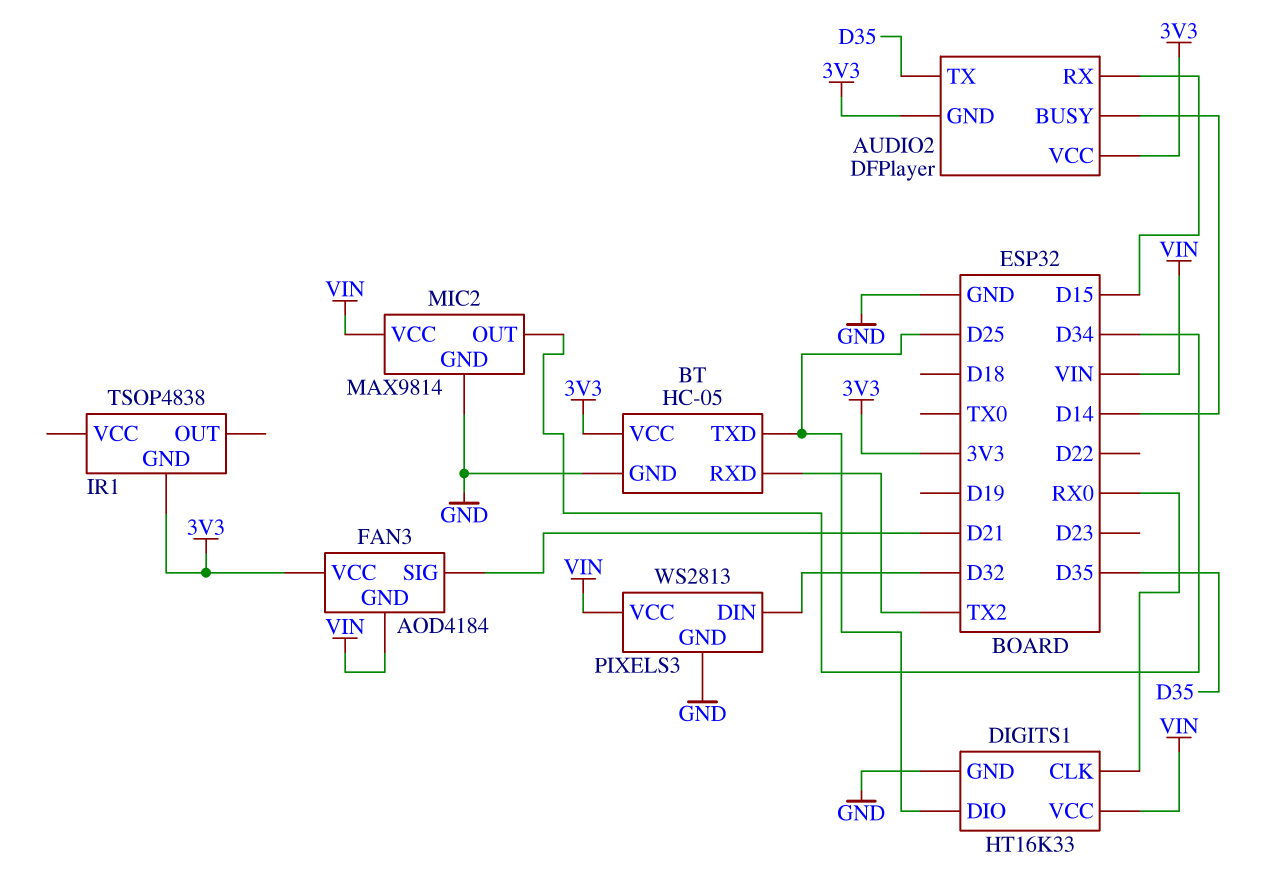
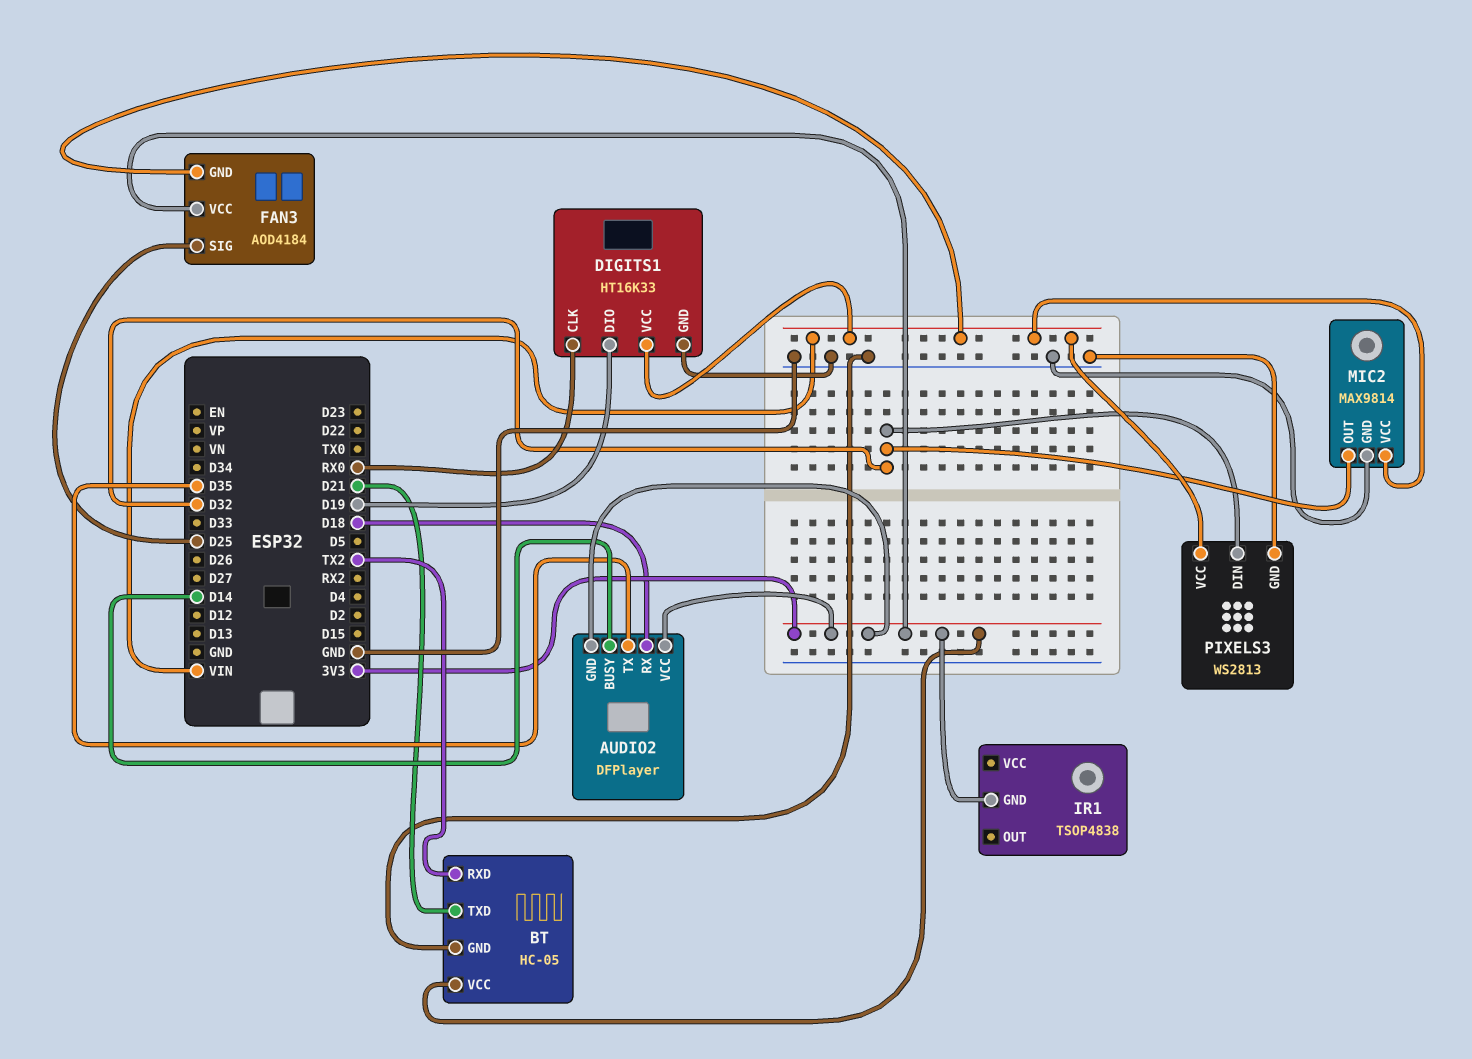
AUDIO2 pin RX: D15 -> D18
BT pin TXD: D25 -> D21
DIGITS1 pin DIO: D25 -> D19
FAN3 pin SIG: D21 -> D25
MIC2 pin OUT: D34 -> D32

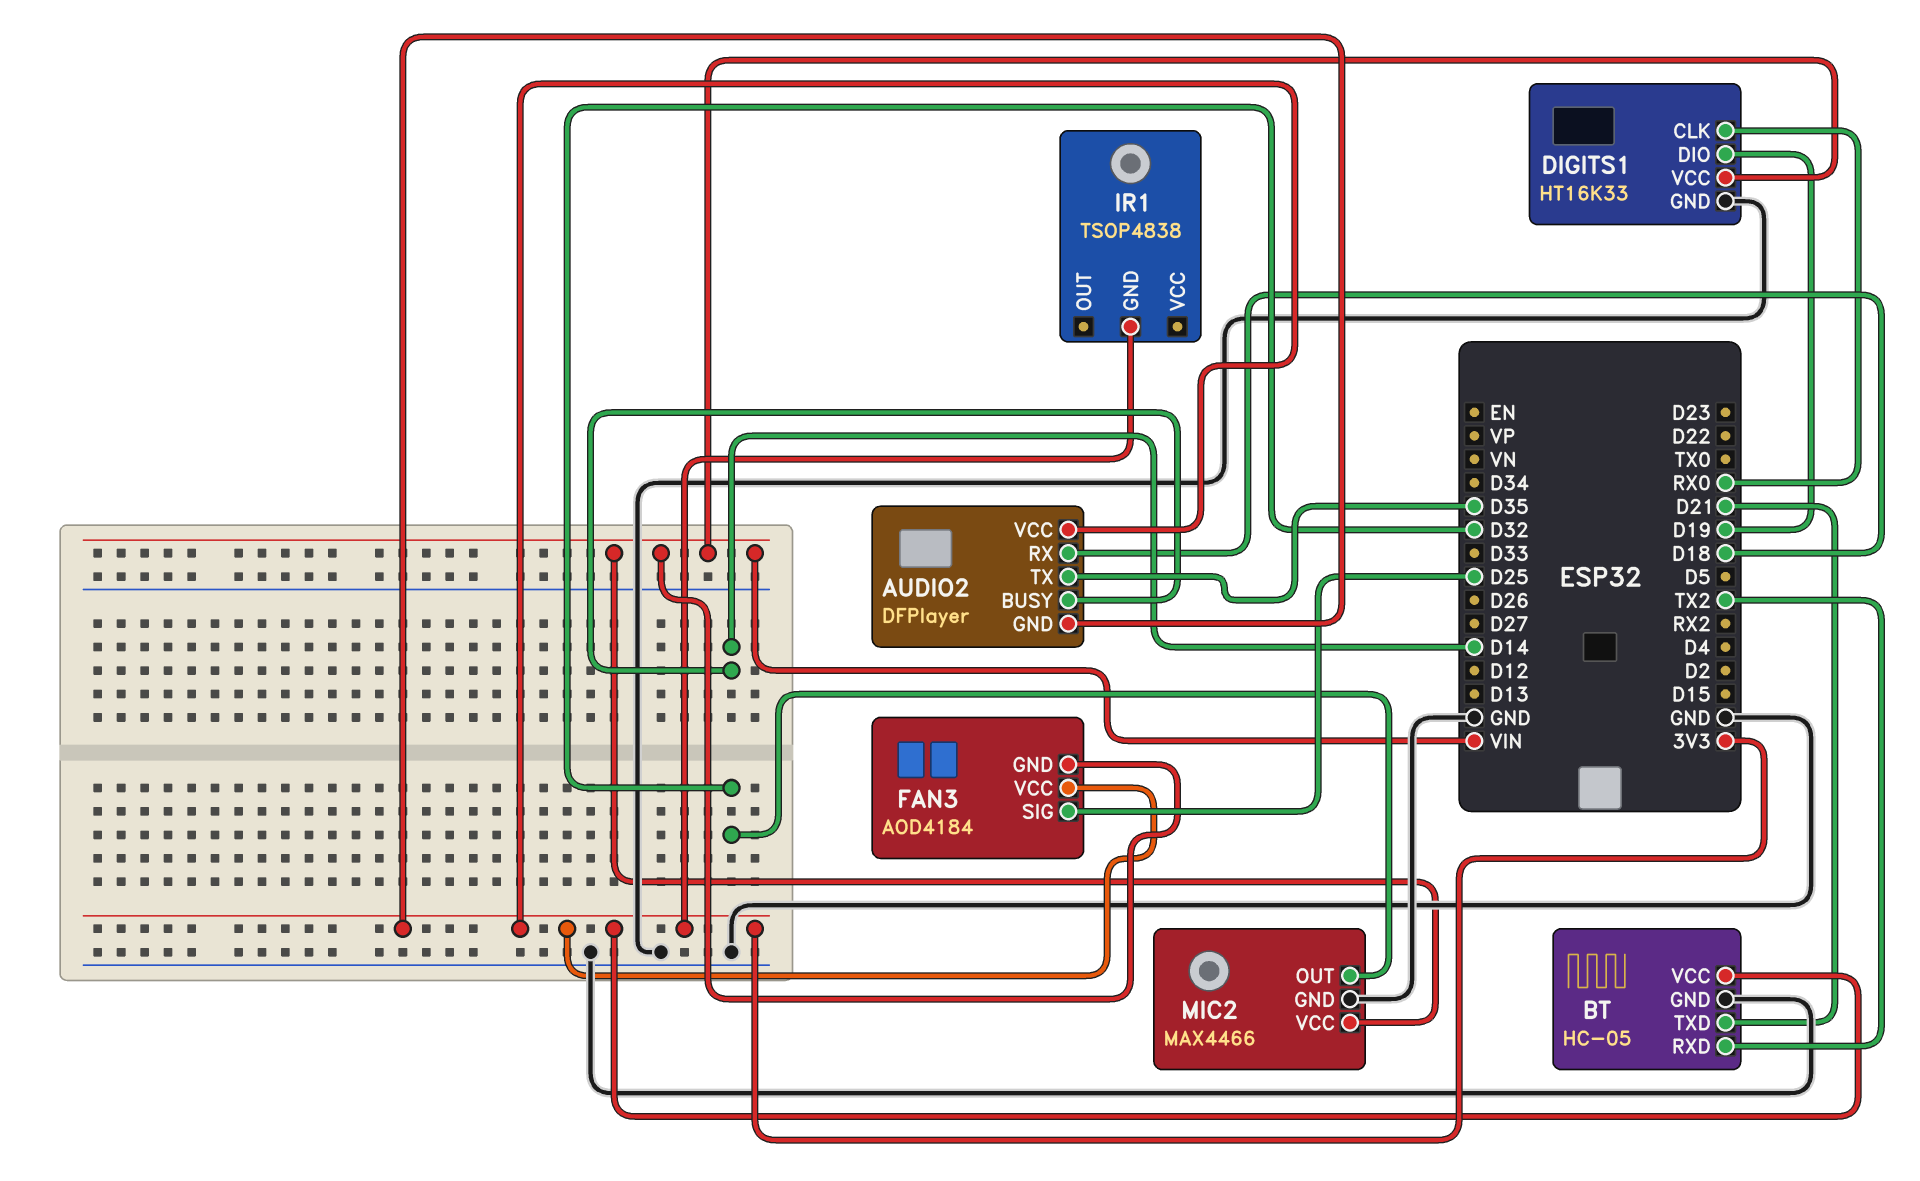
MIC2: MAX9814 -> MAX4466
PIXELS3: WS2813 -> none
PIXELS3 pin DIN: D32 -> none
PIXELS3 pin GND: GND -> none
PIXELS3 pin VCC: VIN -> none

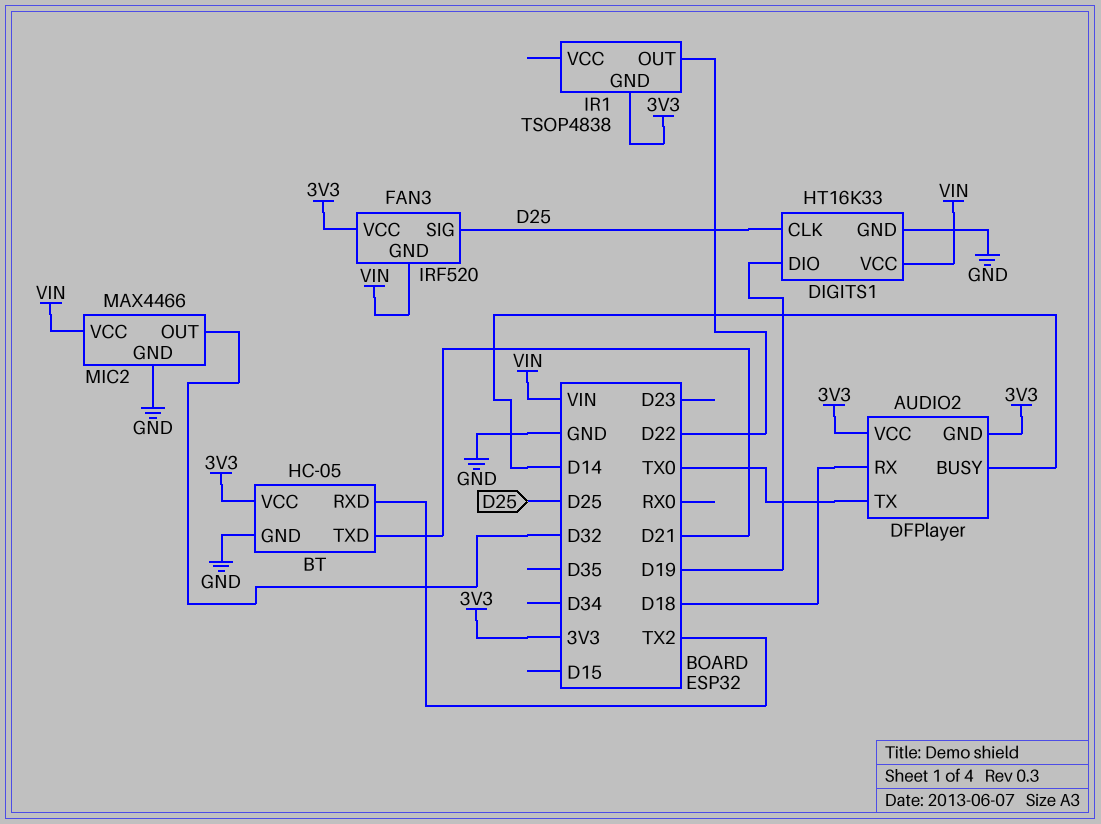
AUDIO2 pin TX: D35 -> TX0
DIGITS1 pin CLK: RX0 -> D25
FAN3: AOD4184 -> IRF520
IR1 pin OUT: none -> D22

